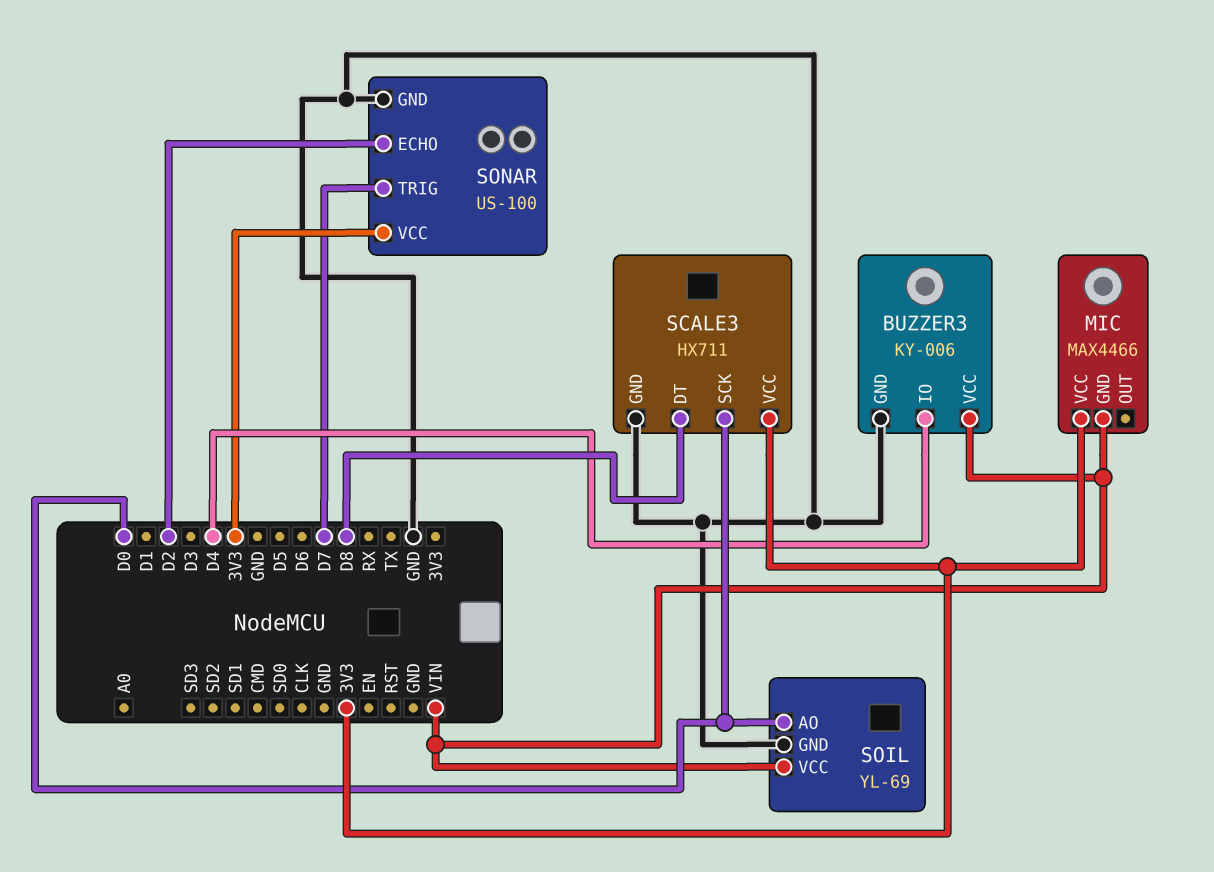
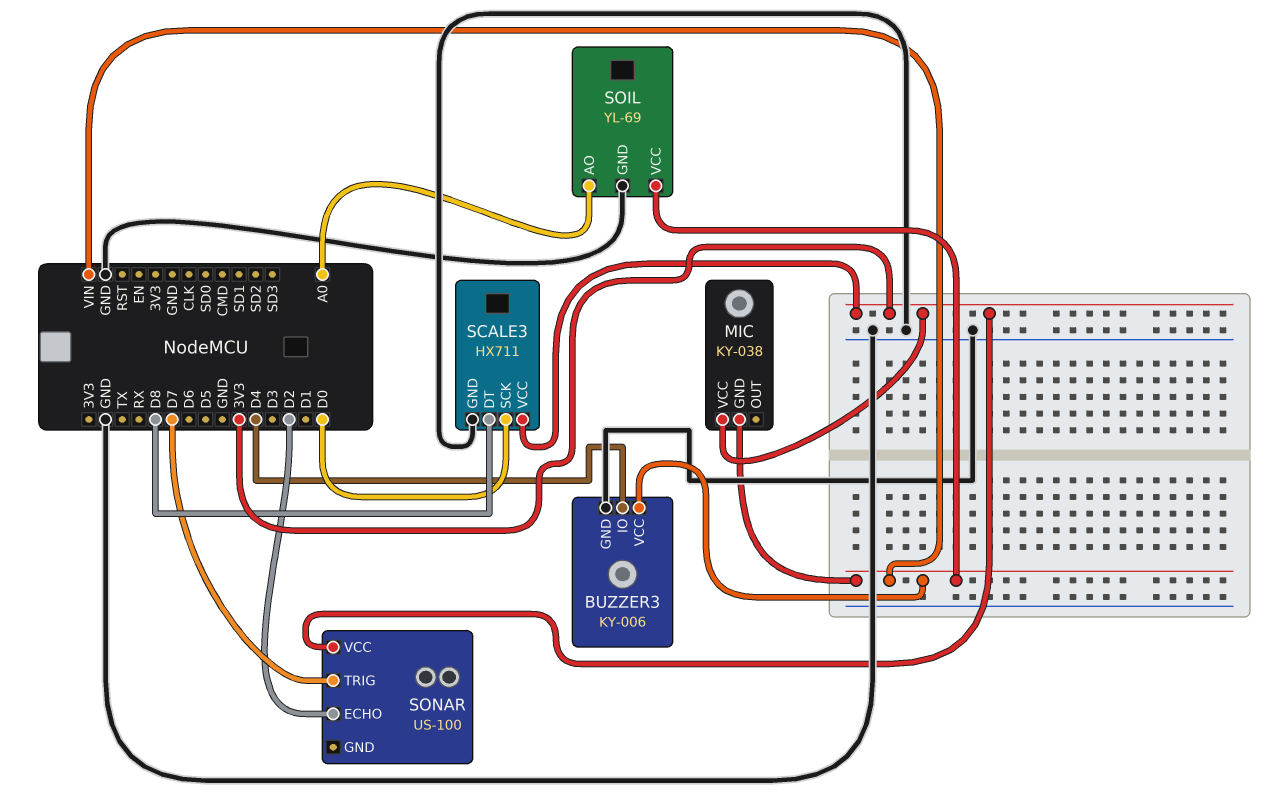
MIC: MAX4466 -> KY-038
SOIL pin AO: D0 -> A0
SONAR pin GND: GND -> none

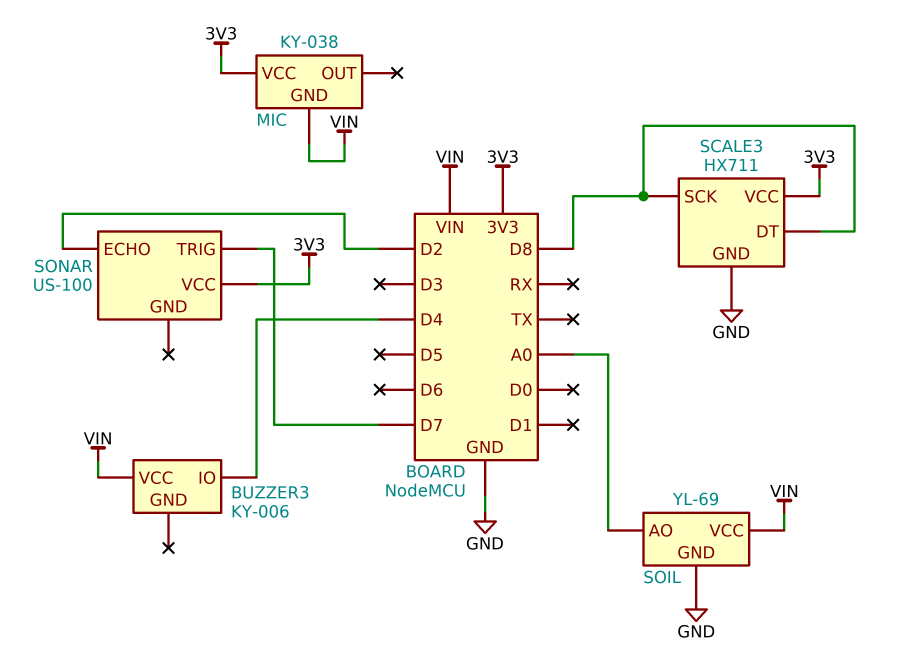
BUZZER3 pin GND: GND -> none
SCALE3 pin SCK: D0 -> D8

